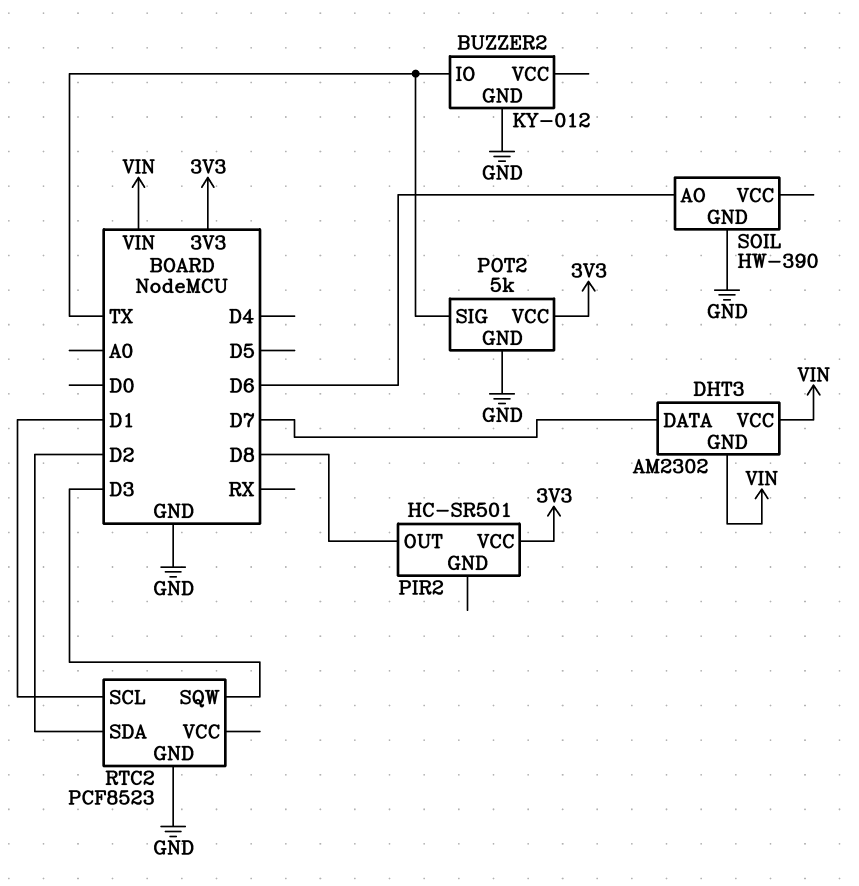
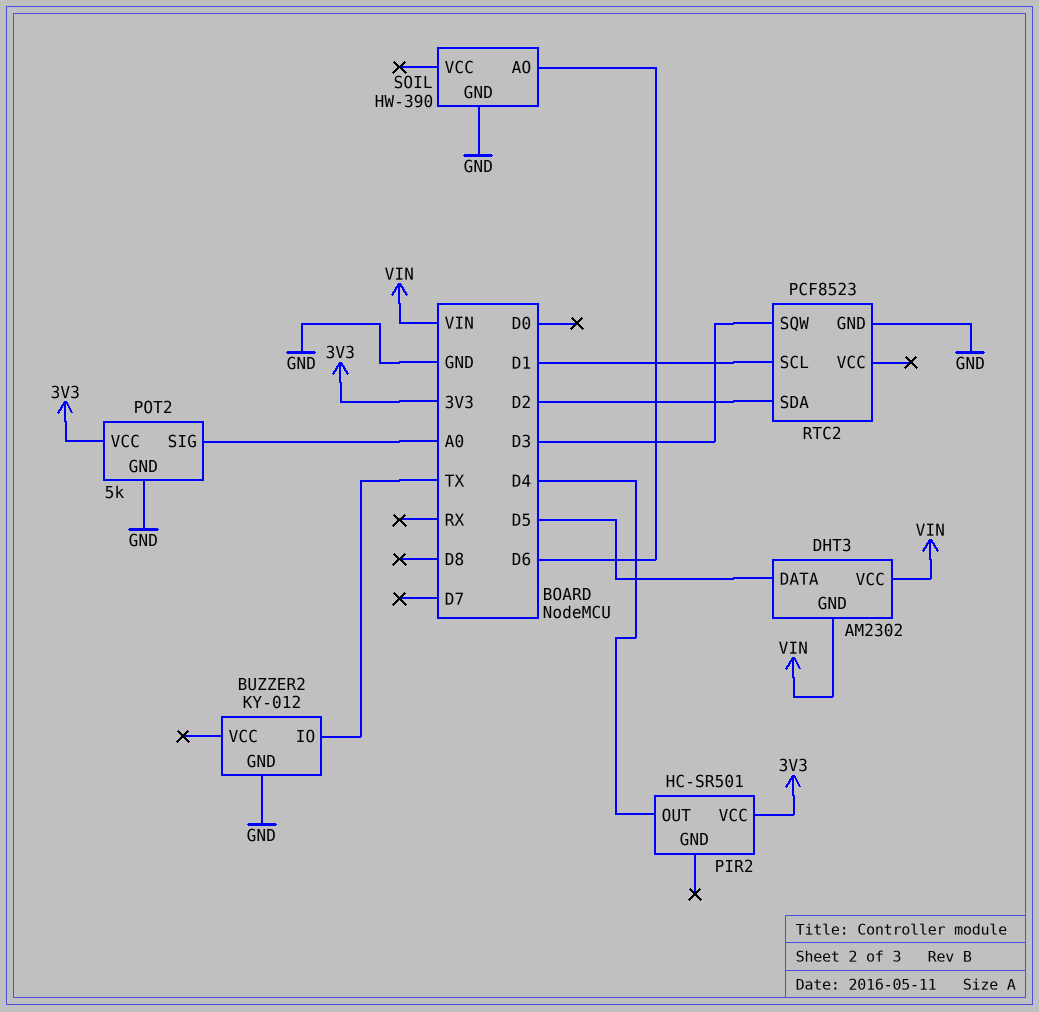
DHT3 pin DATA: D7 -> D5
PIR2 pin OUT: D8 -> D4
POT2 pin SIG: TX -> A0

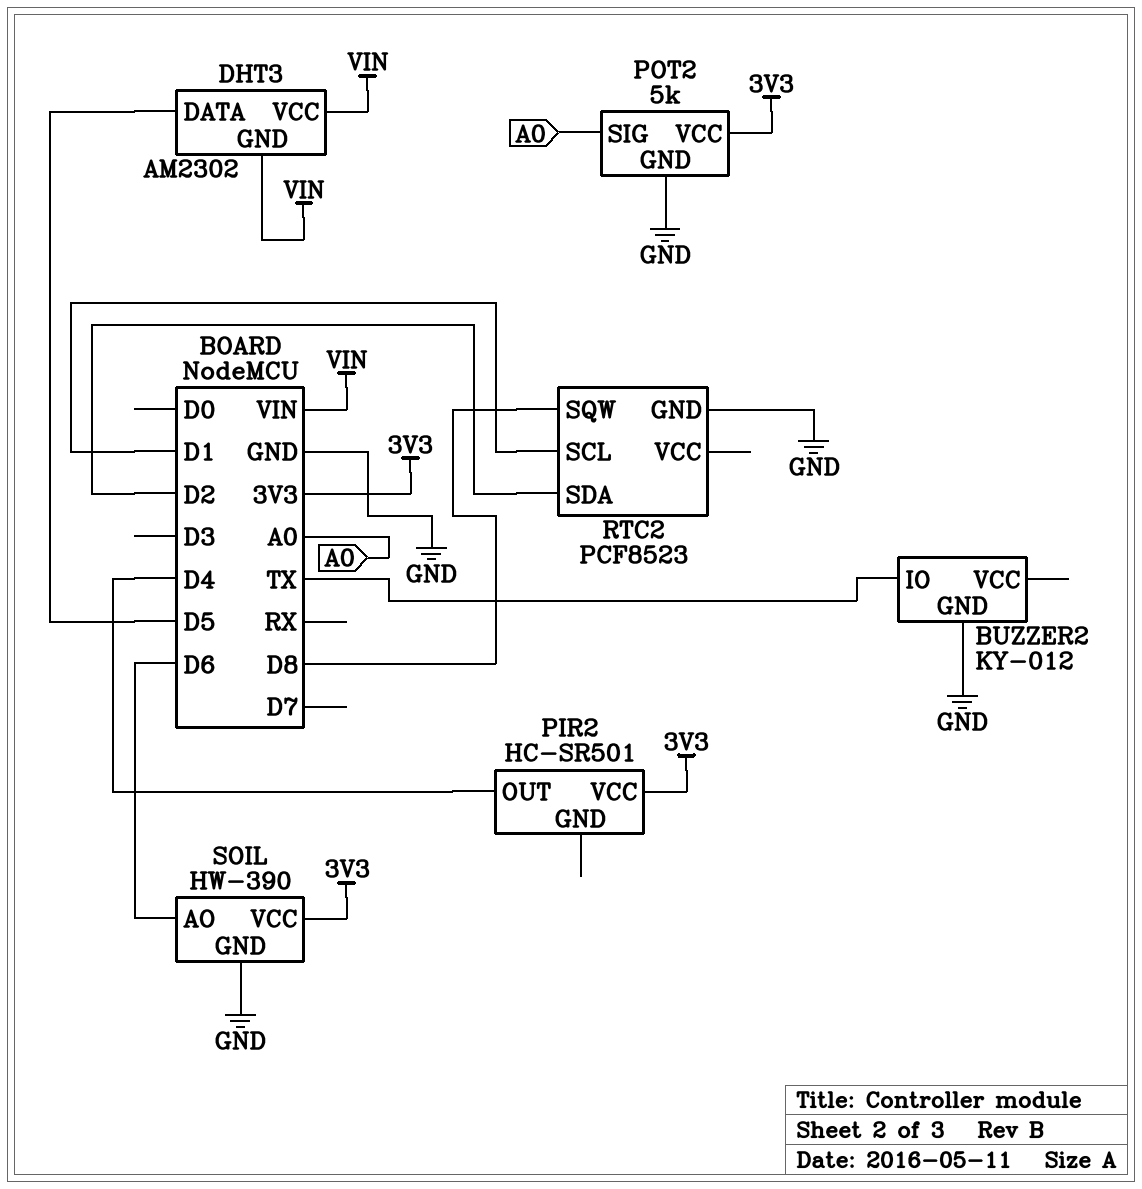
RTC2 pin SQW: D3 -> D8
SOIL pin VCC: none -> 3V3

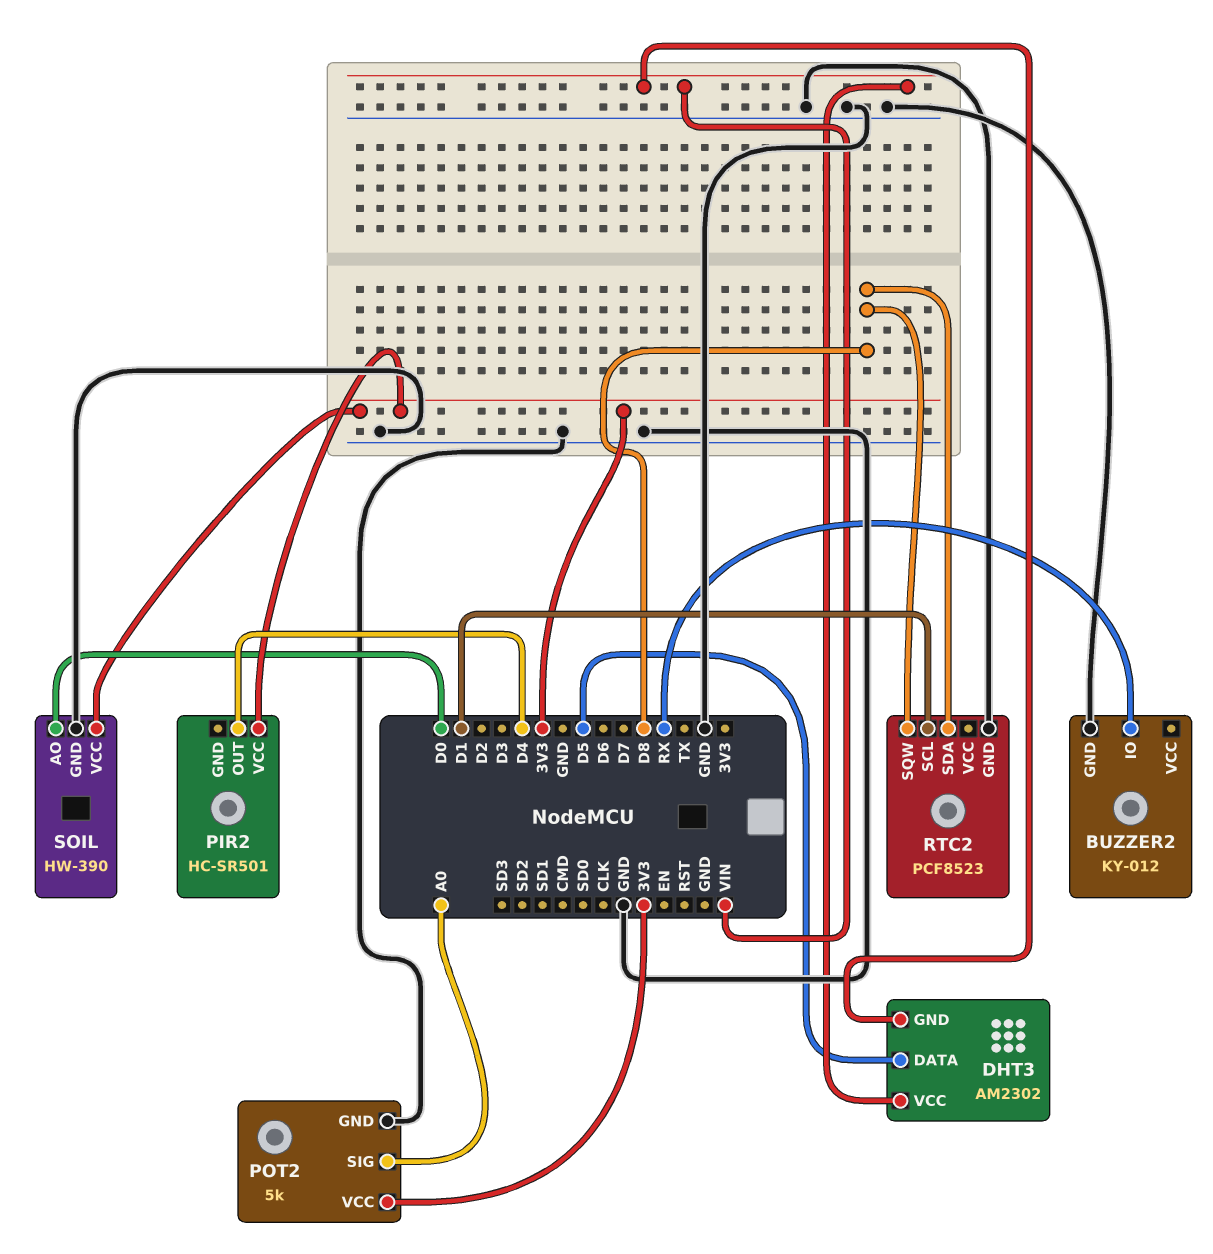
BUZZER2 pin IO: TX -> RX
RTC2 pin SDA: D2 -> D8
SOIL pin AO: D6 -> D0

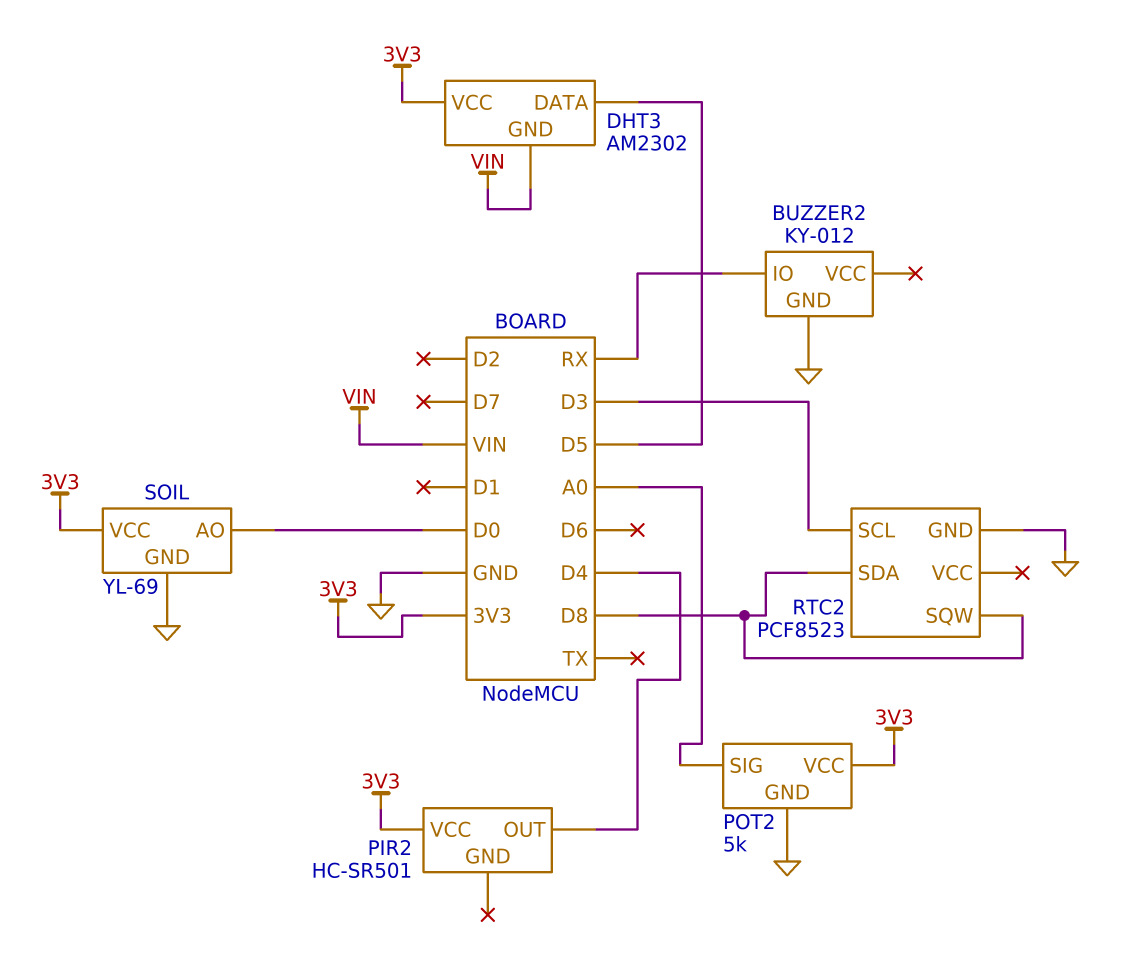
DHT3 pin VCC: VIN -> 3V3
RTC2 pin SCL: D1 -> D3
SOIL: HW-390 -> YL-69

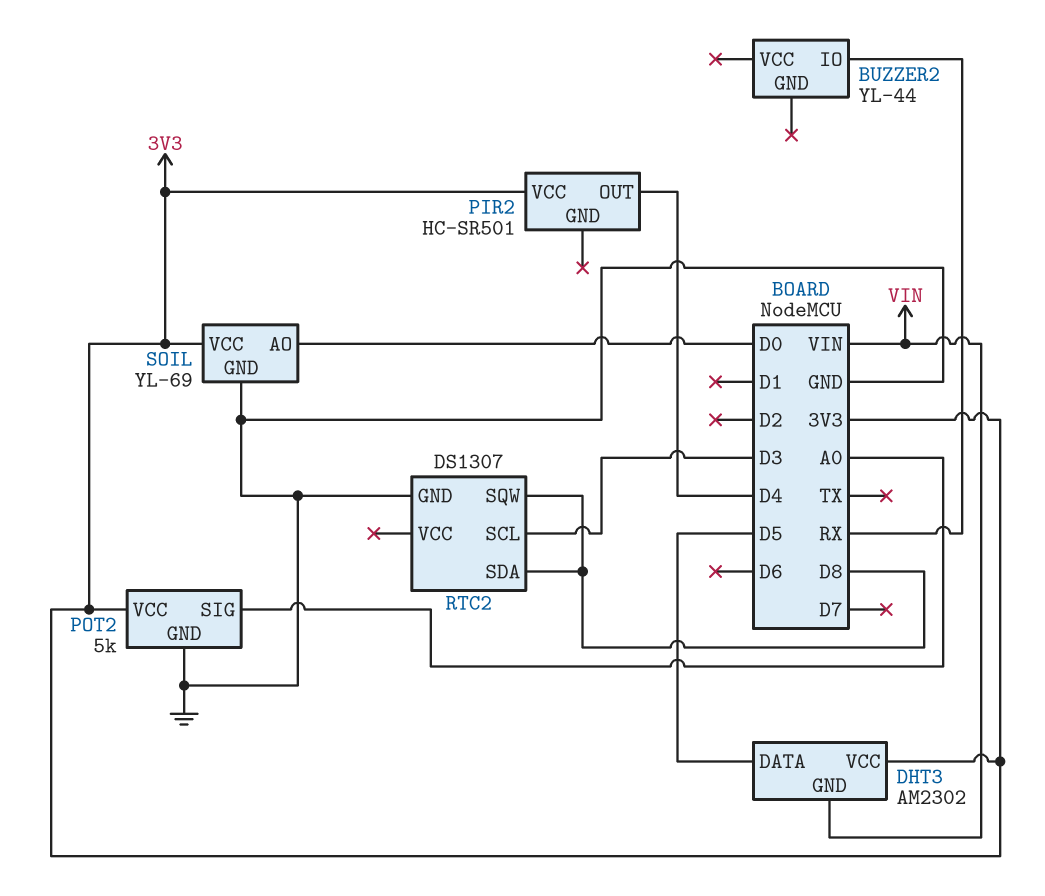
BUZZER2: KY-012 -> YL-44
BUZZER2 pin GND: GND -> none
RTC2: PCF8523 -> DS1307

